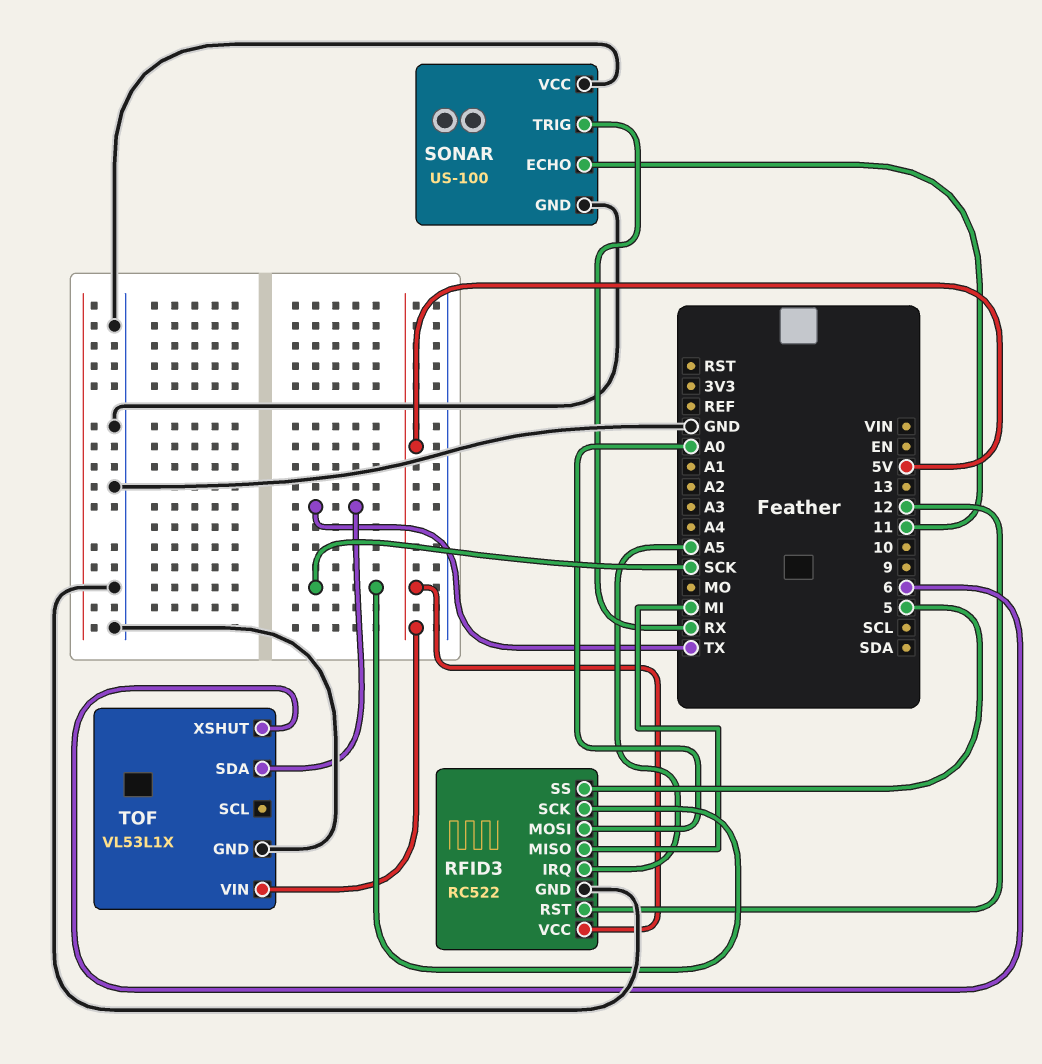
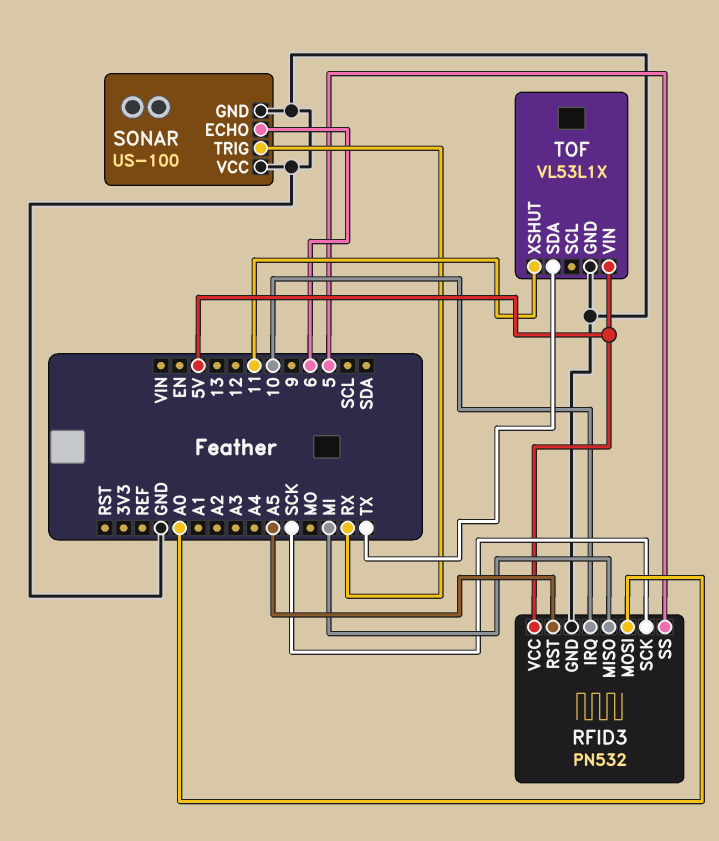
RFID3: RC522 -> PN532
RFID3 pin IRQ: A5 -> 10
RFID3 pin RST: 12 -> A5
SONAR pin ECHO: 11 -> 6
TOF pin XSHUT: 6 -> 11

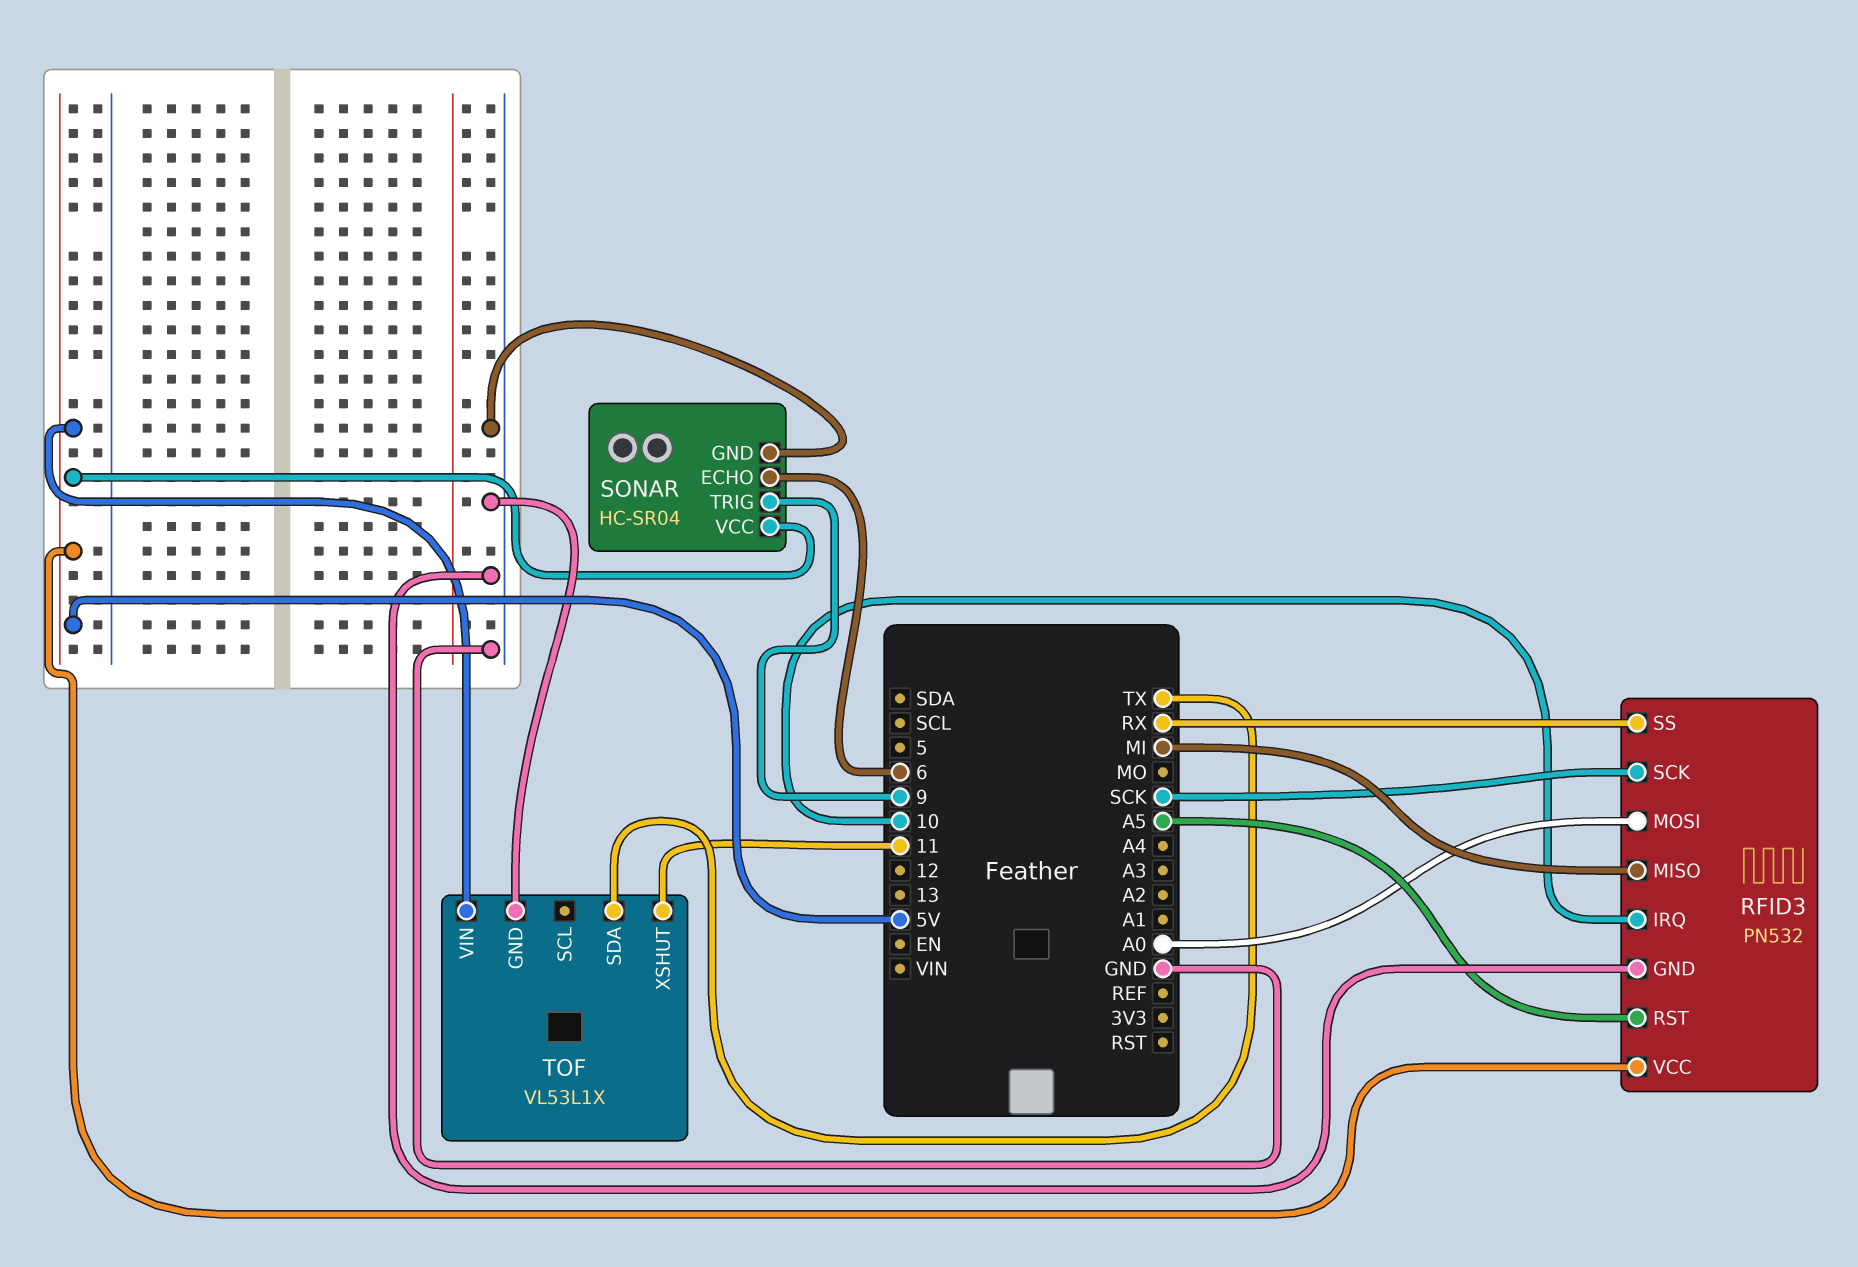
RFID3 pin SS: 5 -> RX
SONAR: US-100 -> HC-SR04
SONAR pin TRIG: RX -> 9
SONAR pin VCC: GND -> 5V

